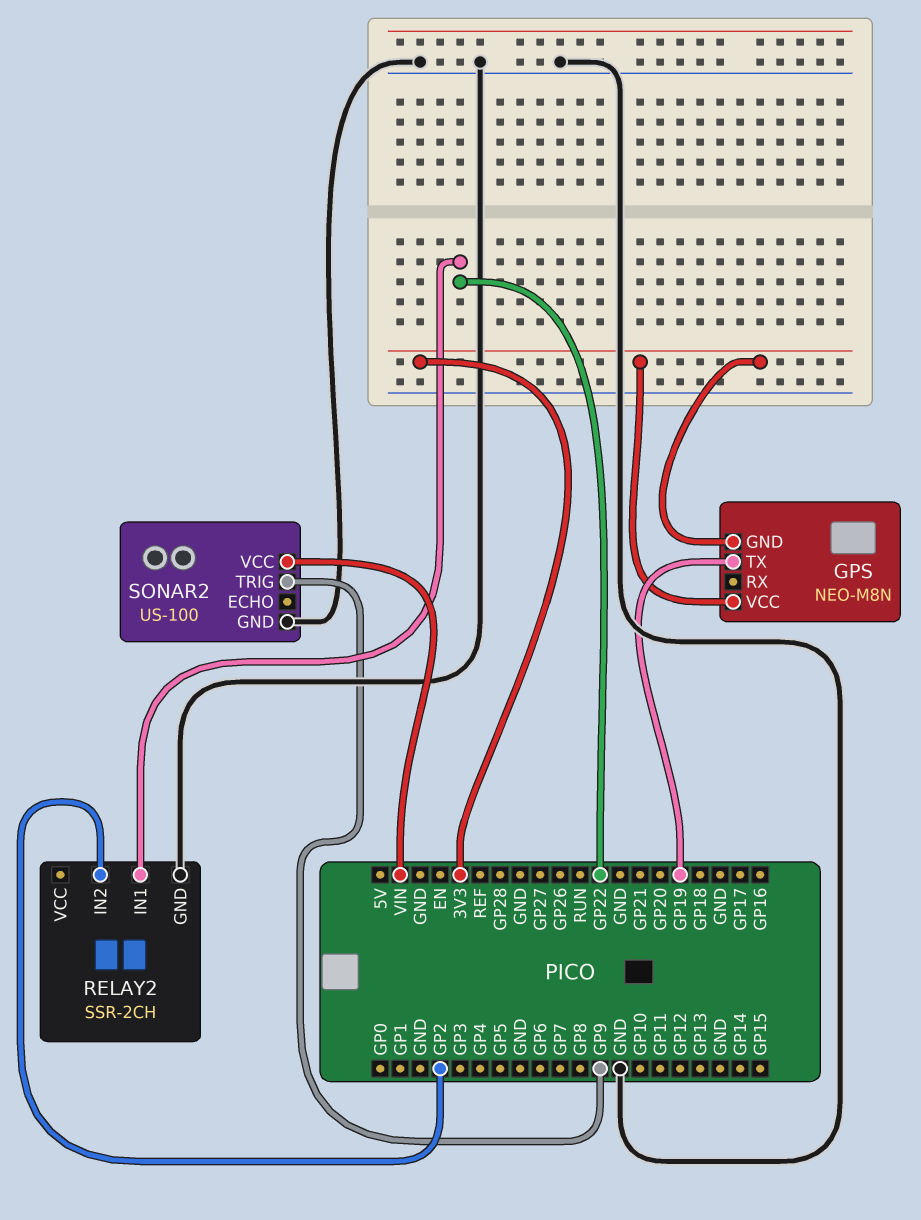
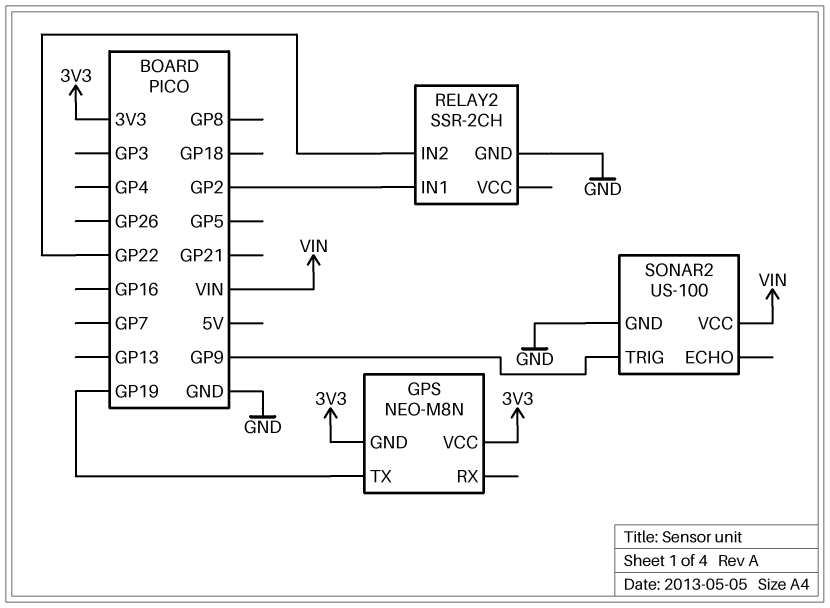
RELAY2 pin IN1: GP22 -> GP2
RELAY2 pin IN2: GP2 -> GP22

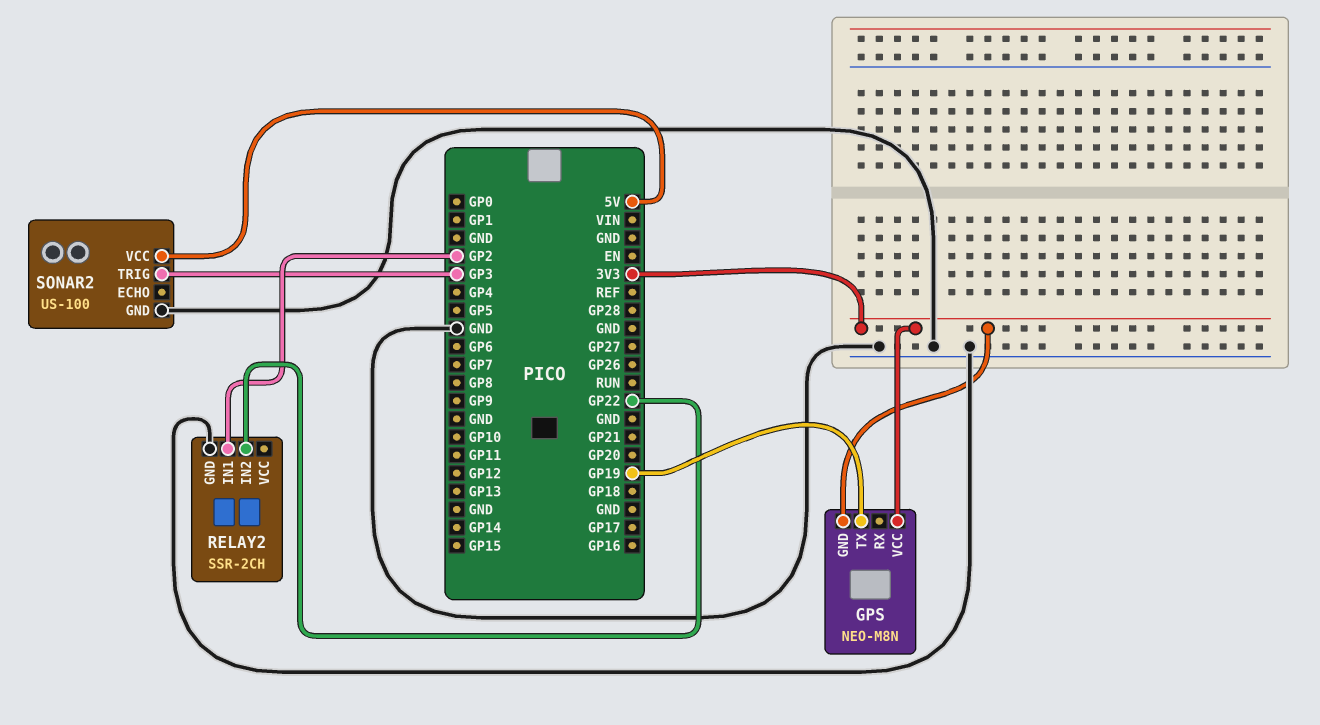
SONAR2 pin TRIG: GP9 -> GP3
SONAR2 pin VCC: VIN -> 5V

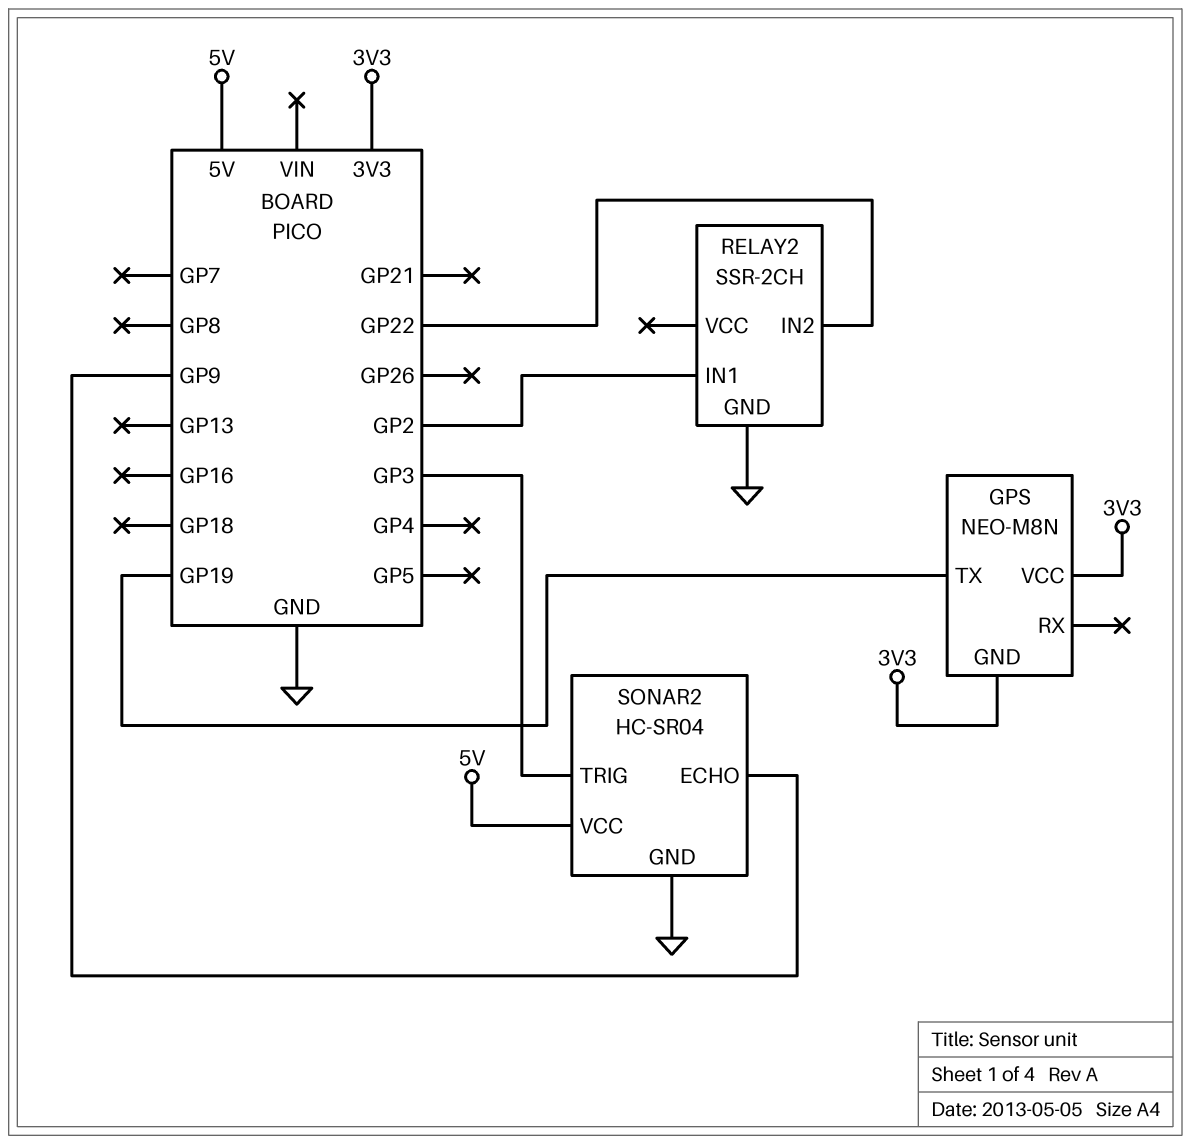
SONAR2: US-100 -> HC-SR04
SONAR2 pin ECHO: none -> GP9

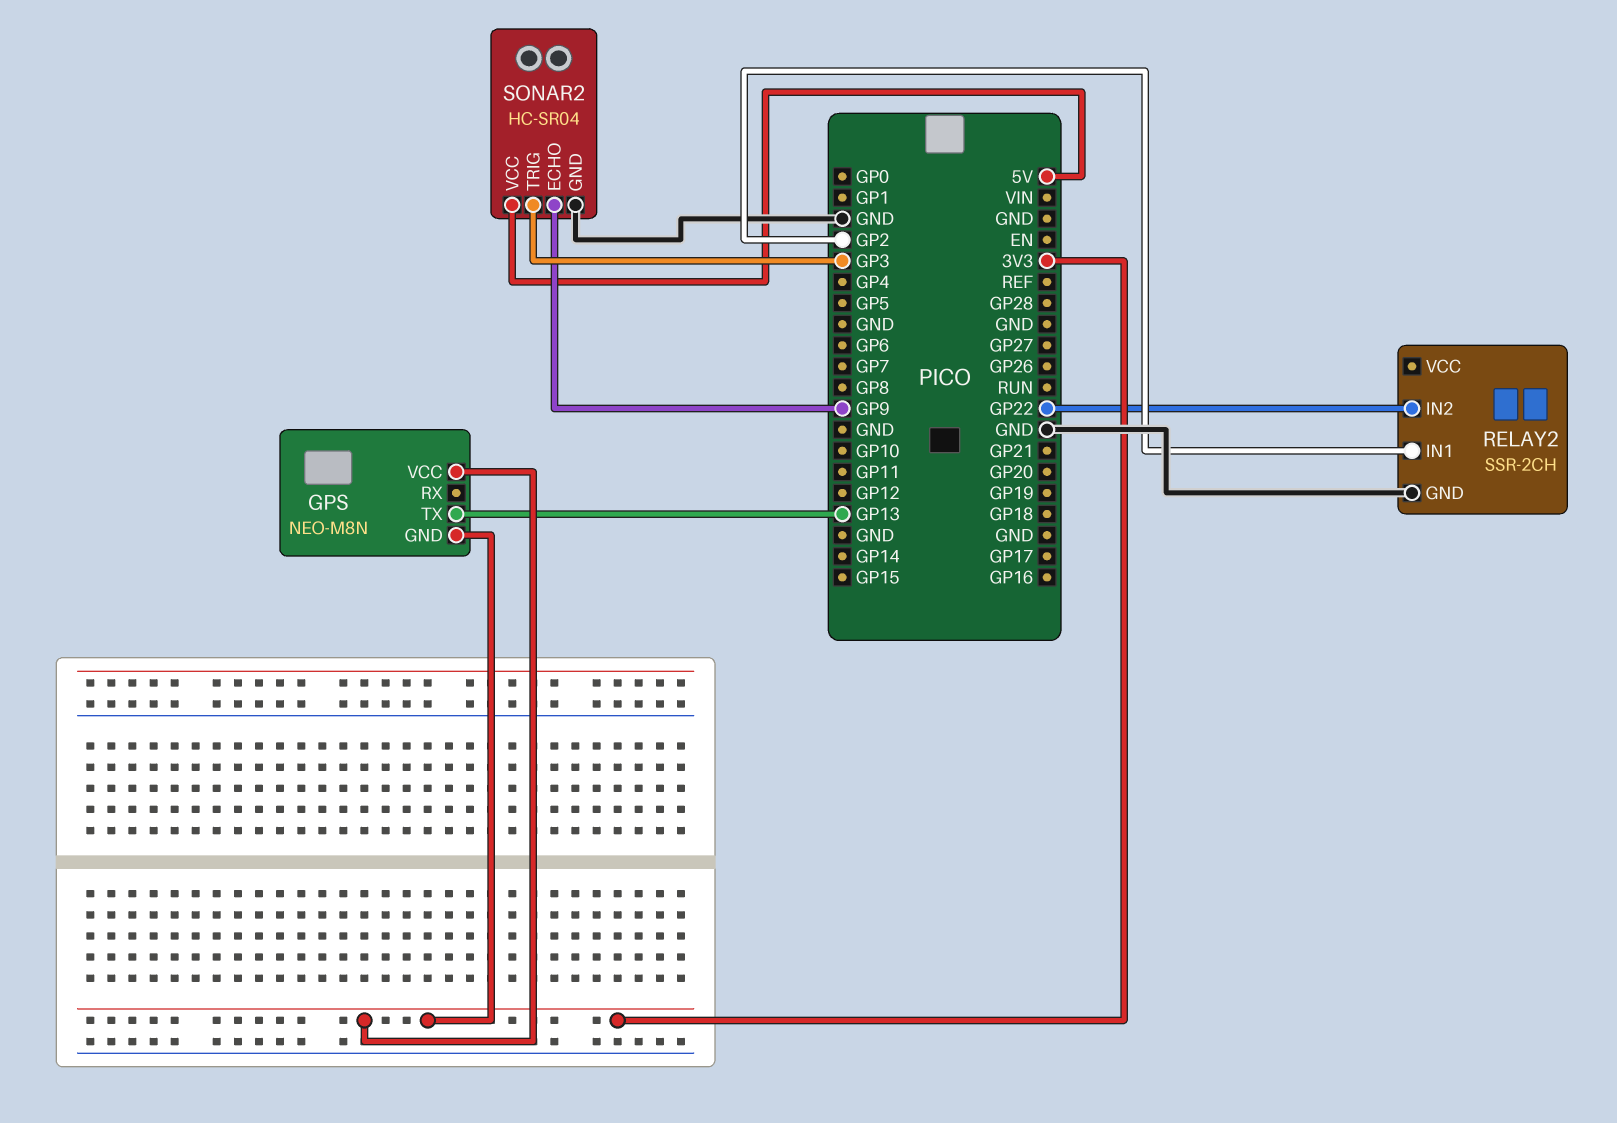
GPS pin TX: GP19 -> GP13

